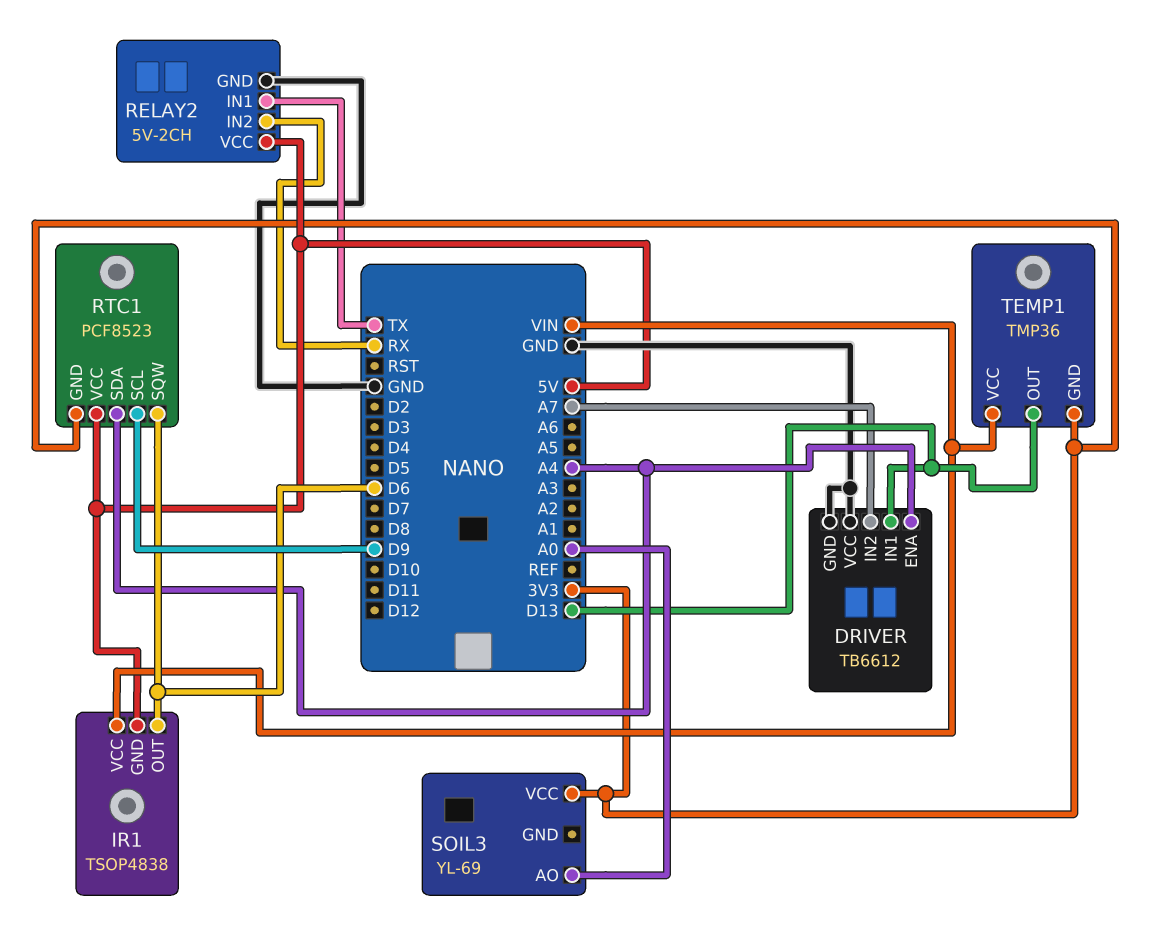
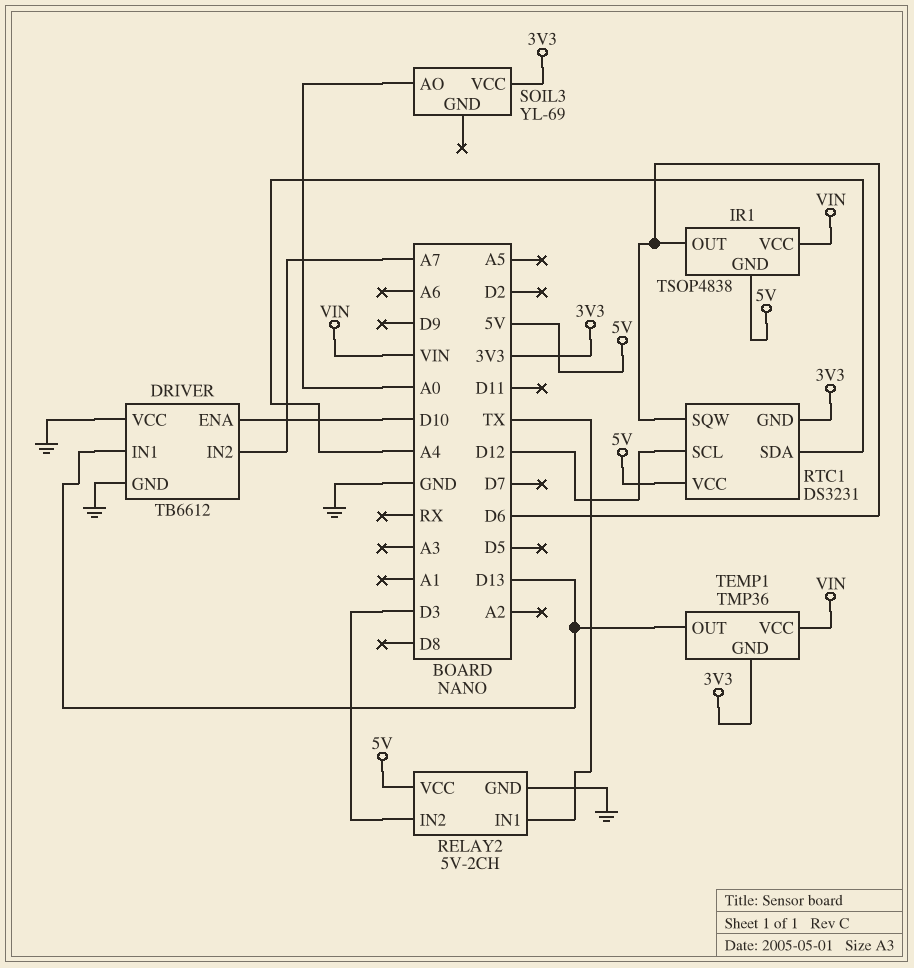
DRIVER pin ENA: A4 -> D10
RELAY2 pin IN2: RX -> D3
RTC1: PCF8523 -> DS3231
RTC1 pin SCL: D9 -> D12

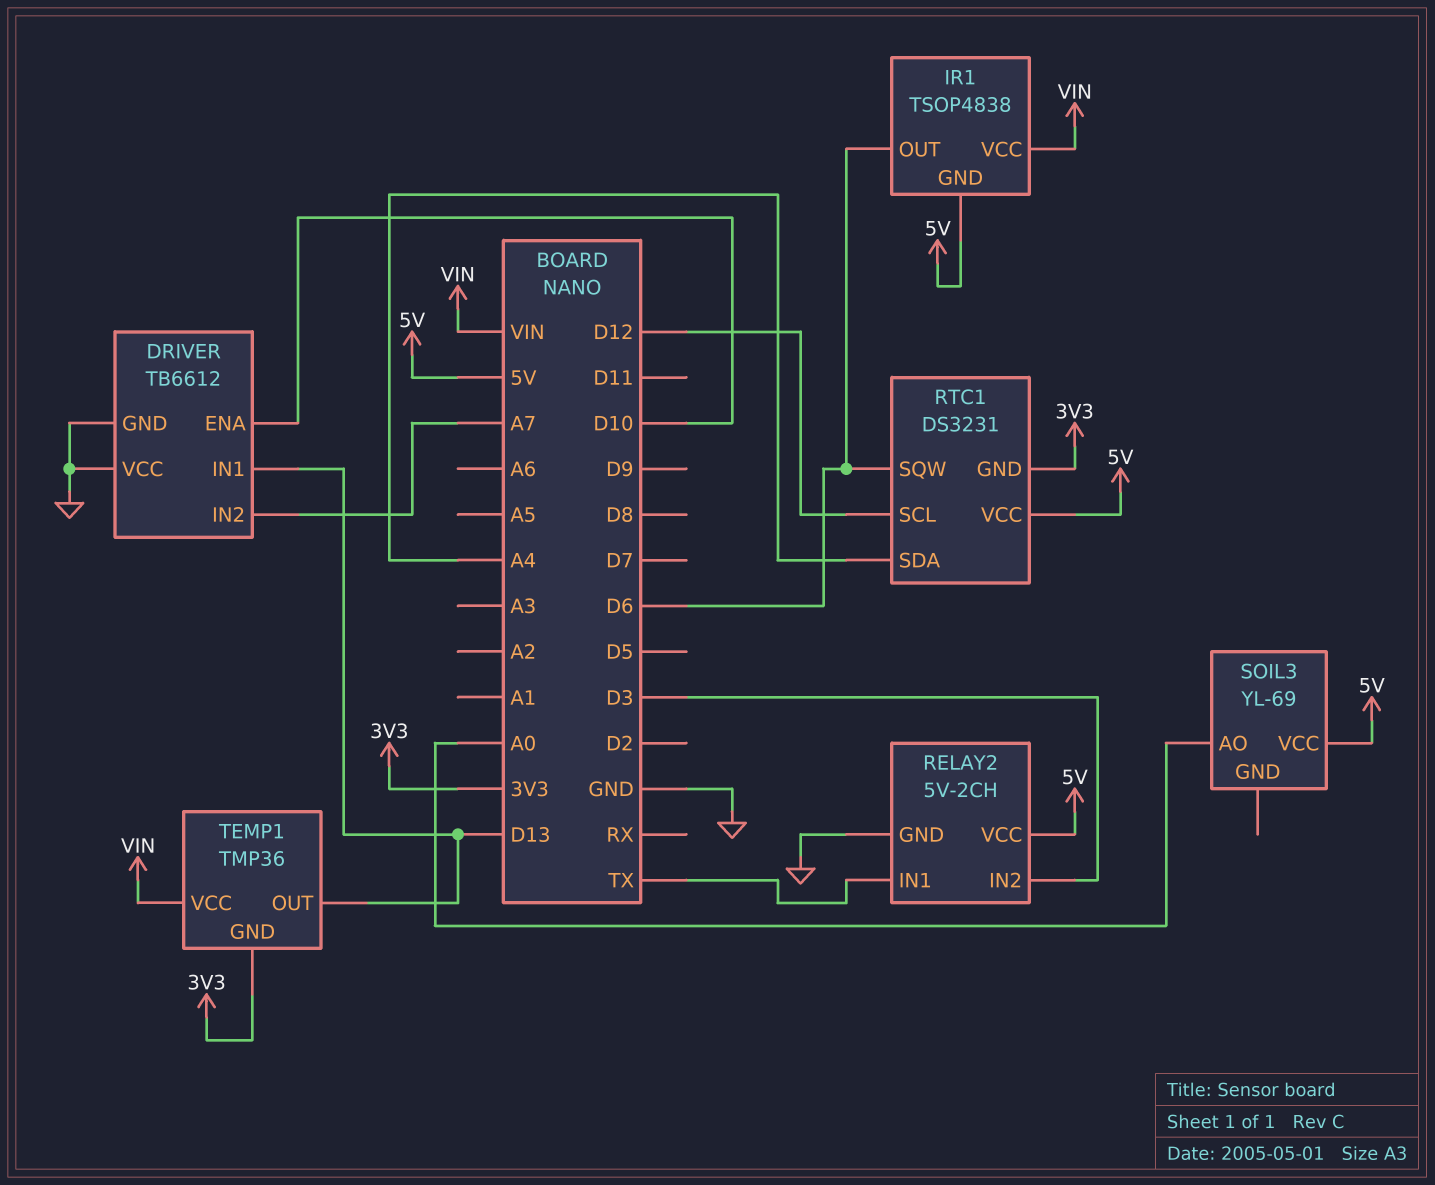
SOIL3 pin VCC: 3V3 -> 5V

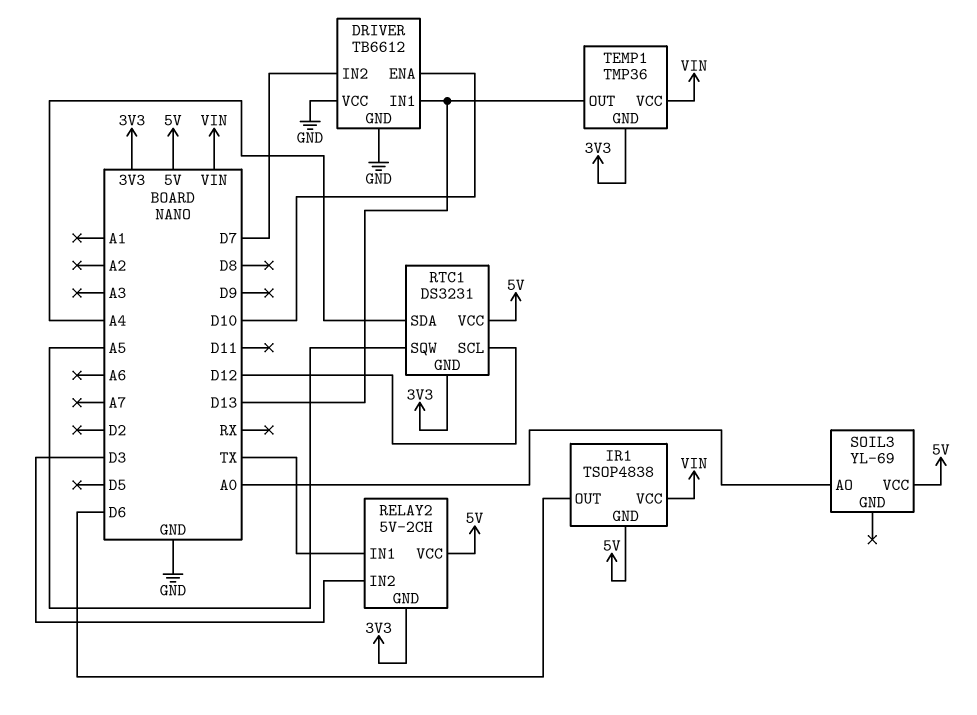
DRIVER pin IN2: A7 -> D7
RELAY2 pin GND: GND -> 3V3
RTC1 pin SQW: D6 -> A5

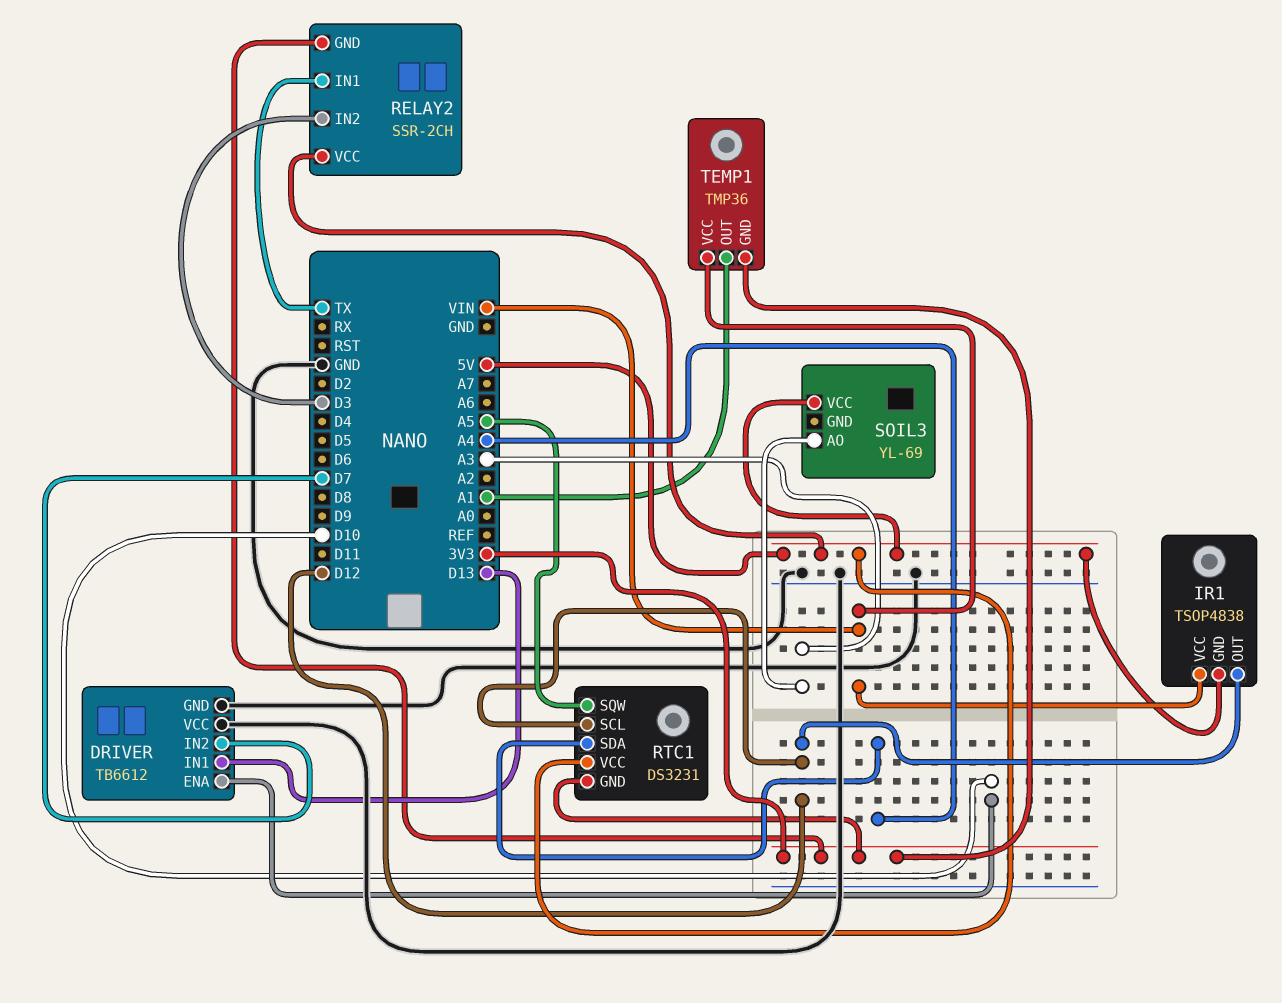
IR1 pin OUT: D6 -> D12
RELAY2: 5V-2CH -> SSR-2CH
SOIL3 pin AO: A0 -> A3
TEMP1 pin OUT: D13 -> A1

